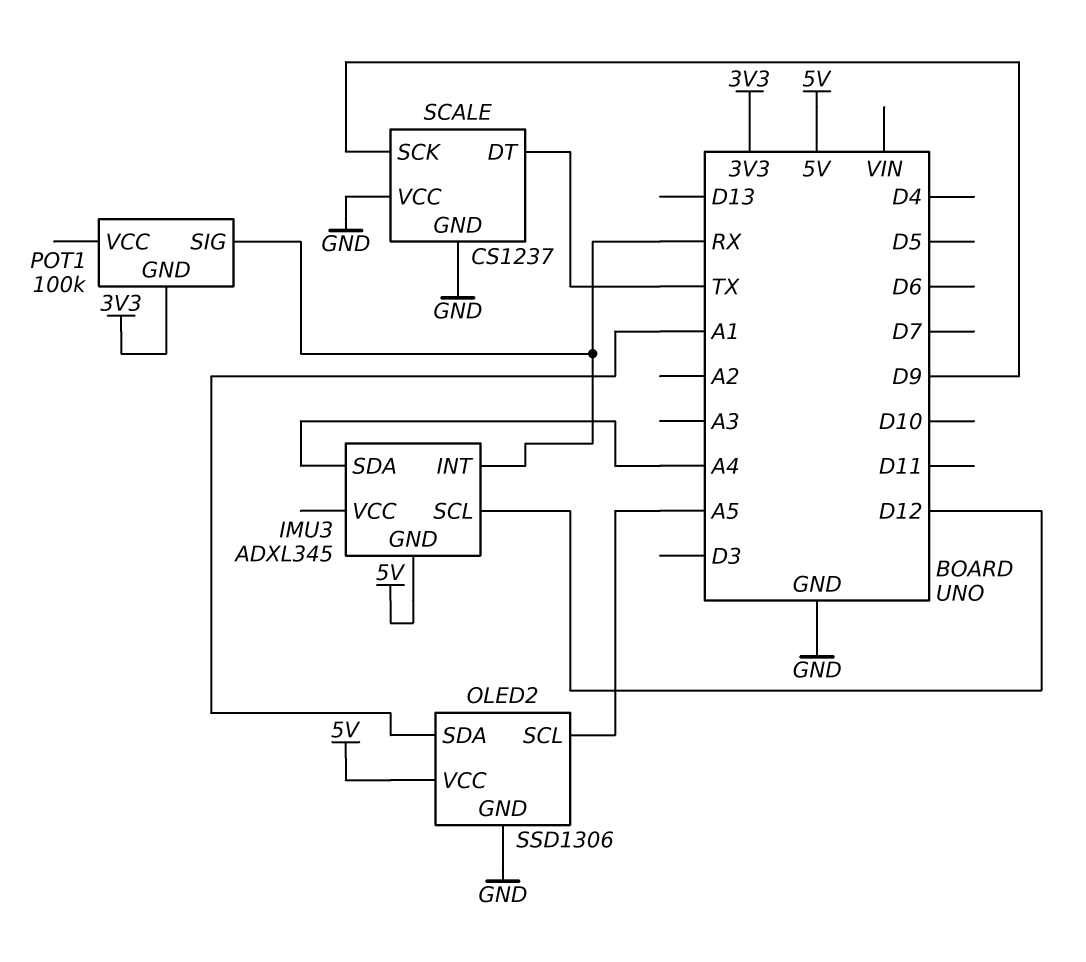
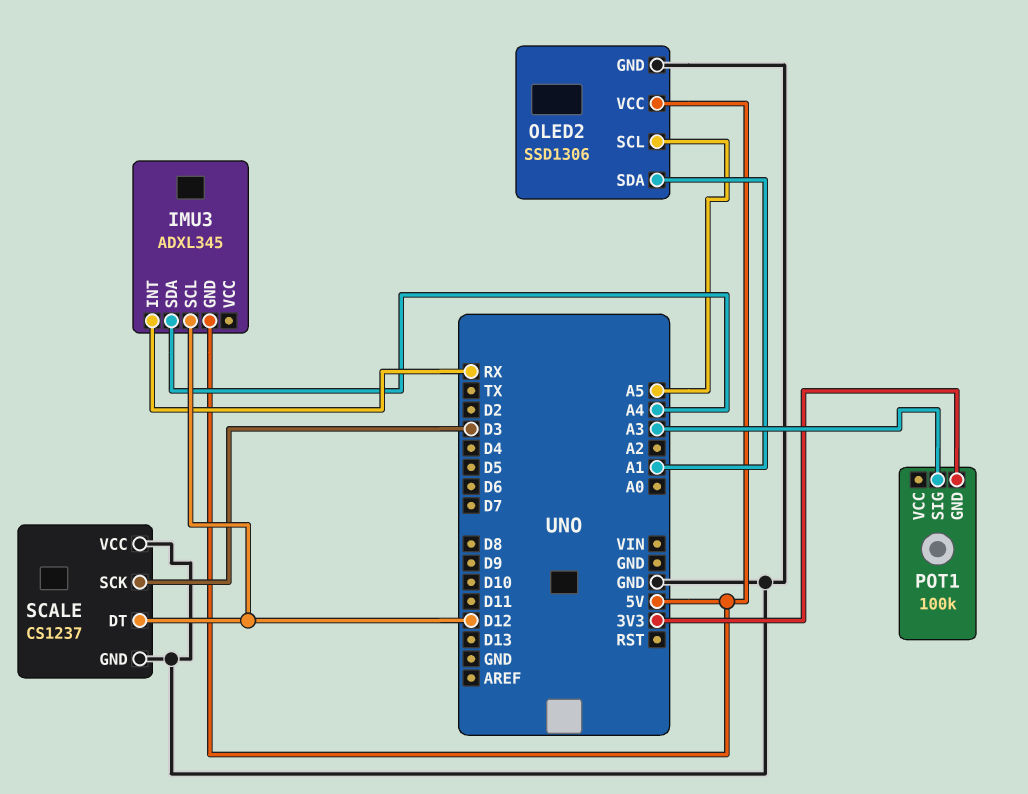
POT1 pin SIG: RX -> A3
SCALE pin DT: TX -> D12
SCALE pin SCK: D9 -> D3

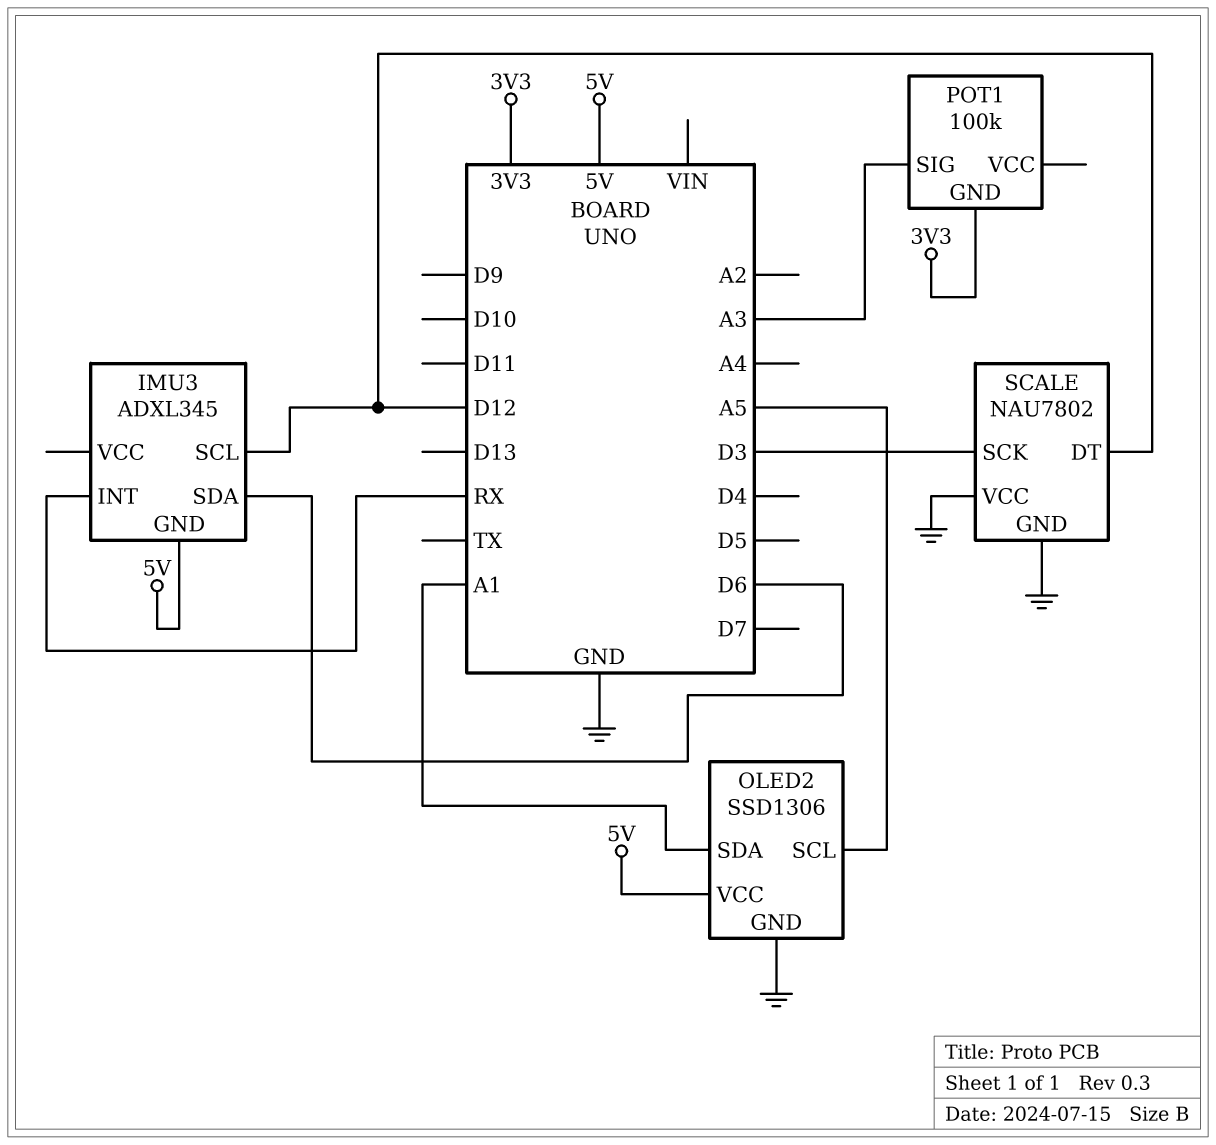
IMU3 pin SDA: A4 -> D6
SCALE: CS1237 -> NAU7802

